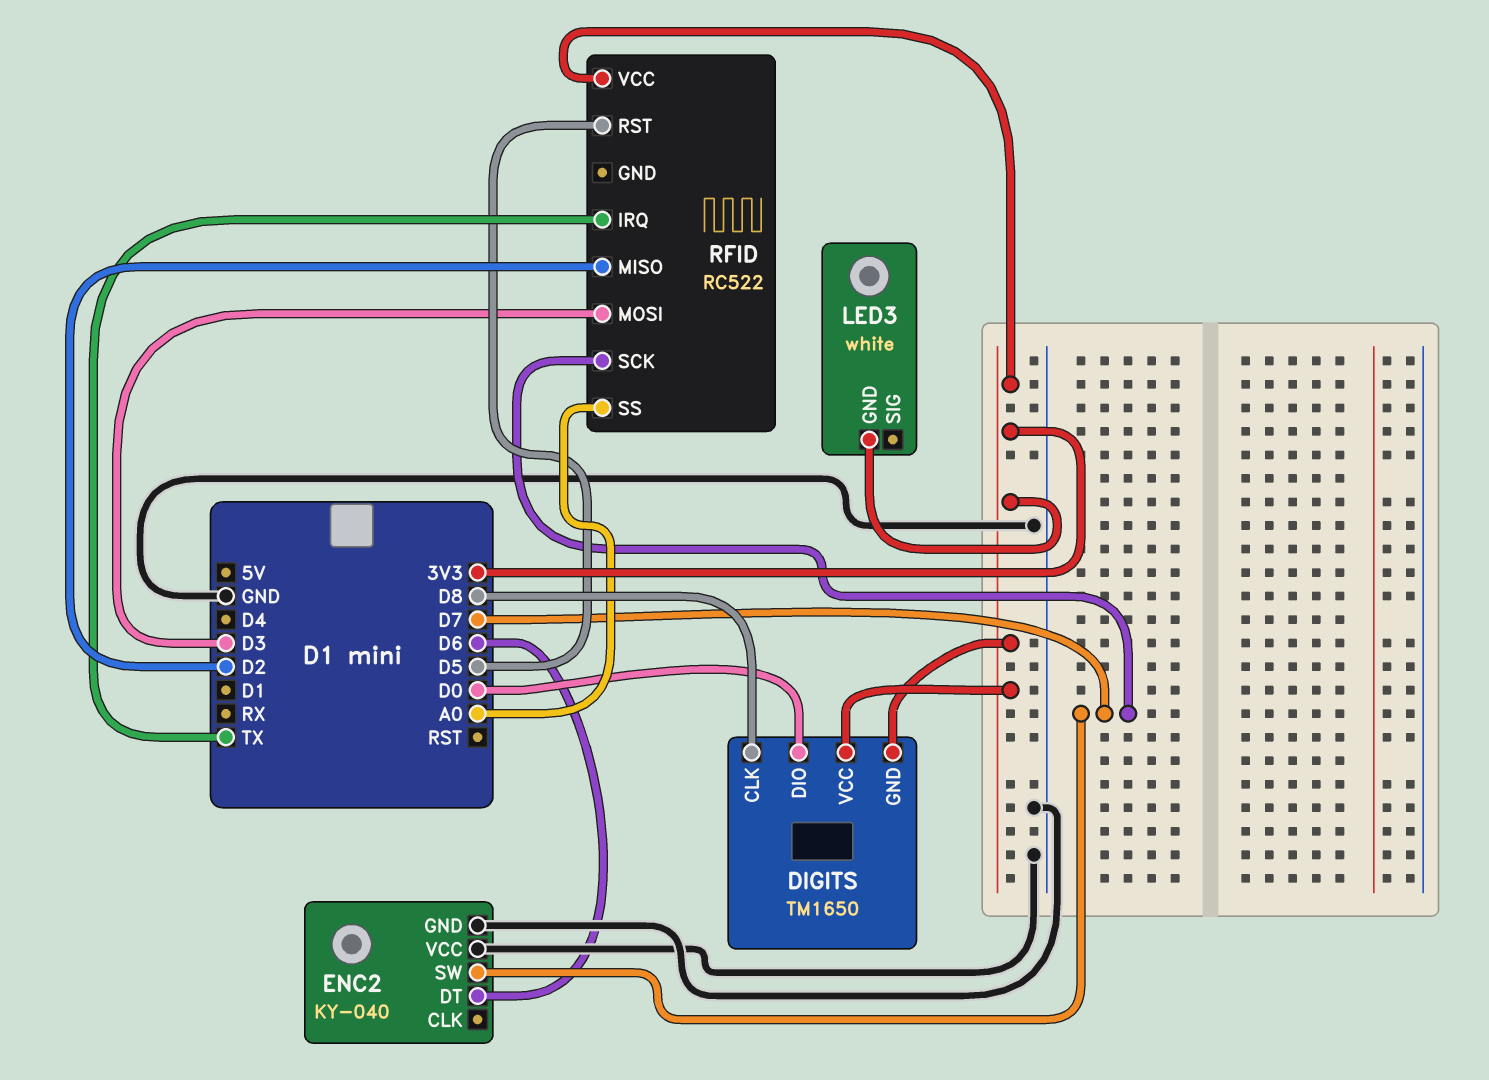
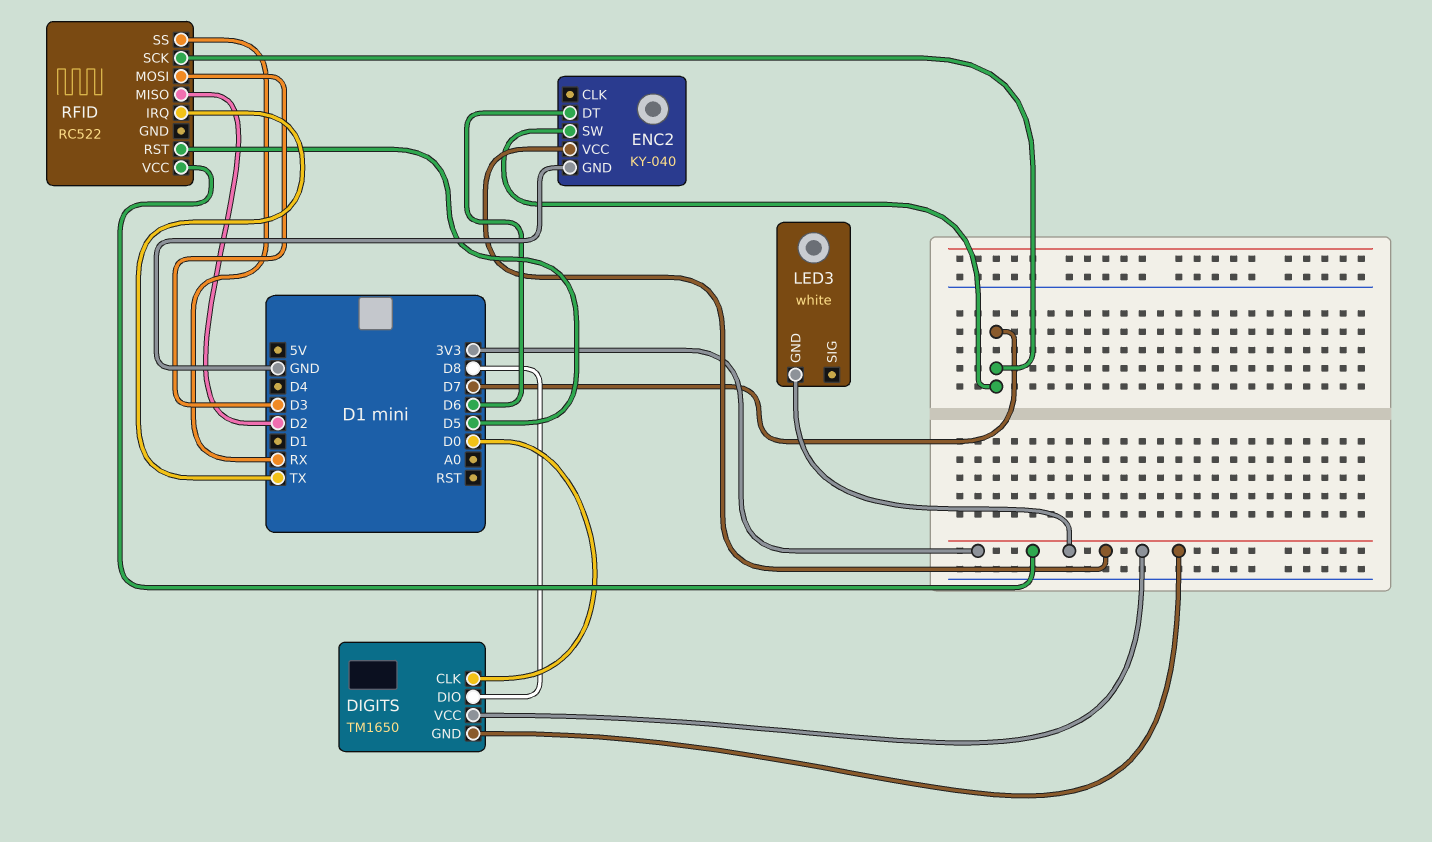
DIGITS pin CLK: D8 -> D0
DIGITS pin DIO: D0 -> D8
ENC2 pin VCC: GND -> 3V3
RFID pin SS: A0 -> RX

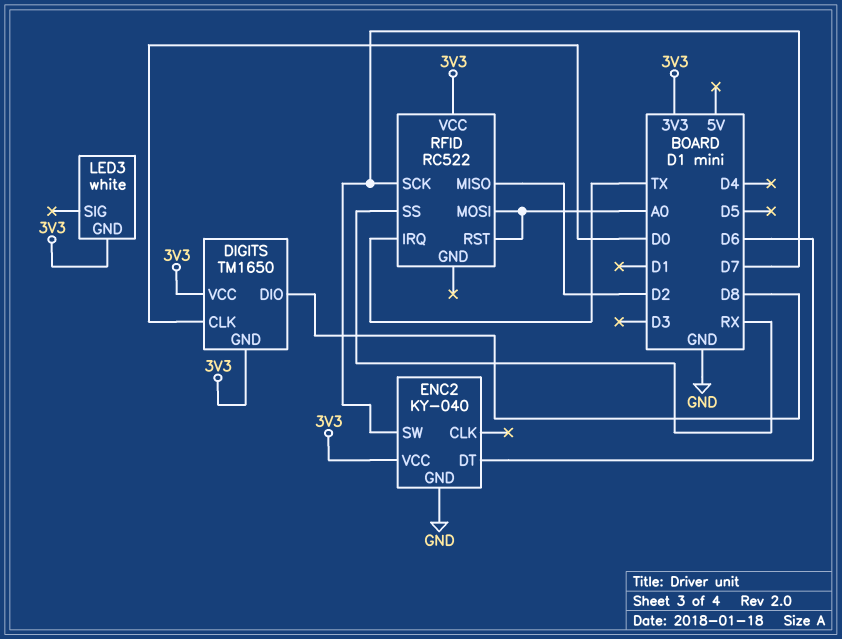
RFID pin MOSI: D3 -> A0
RFID pin RST: D5 -> A0

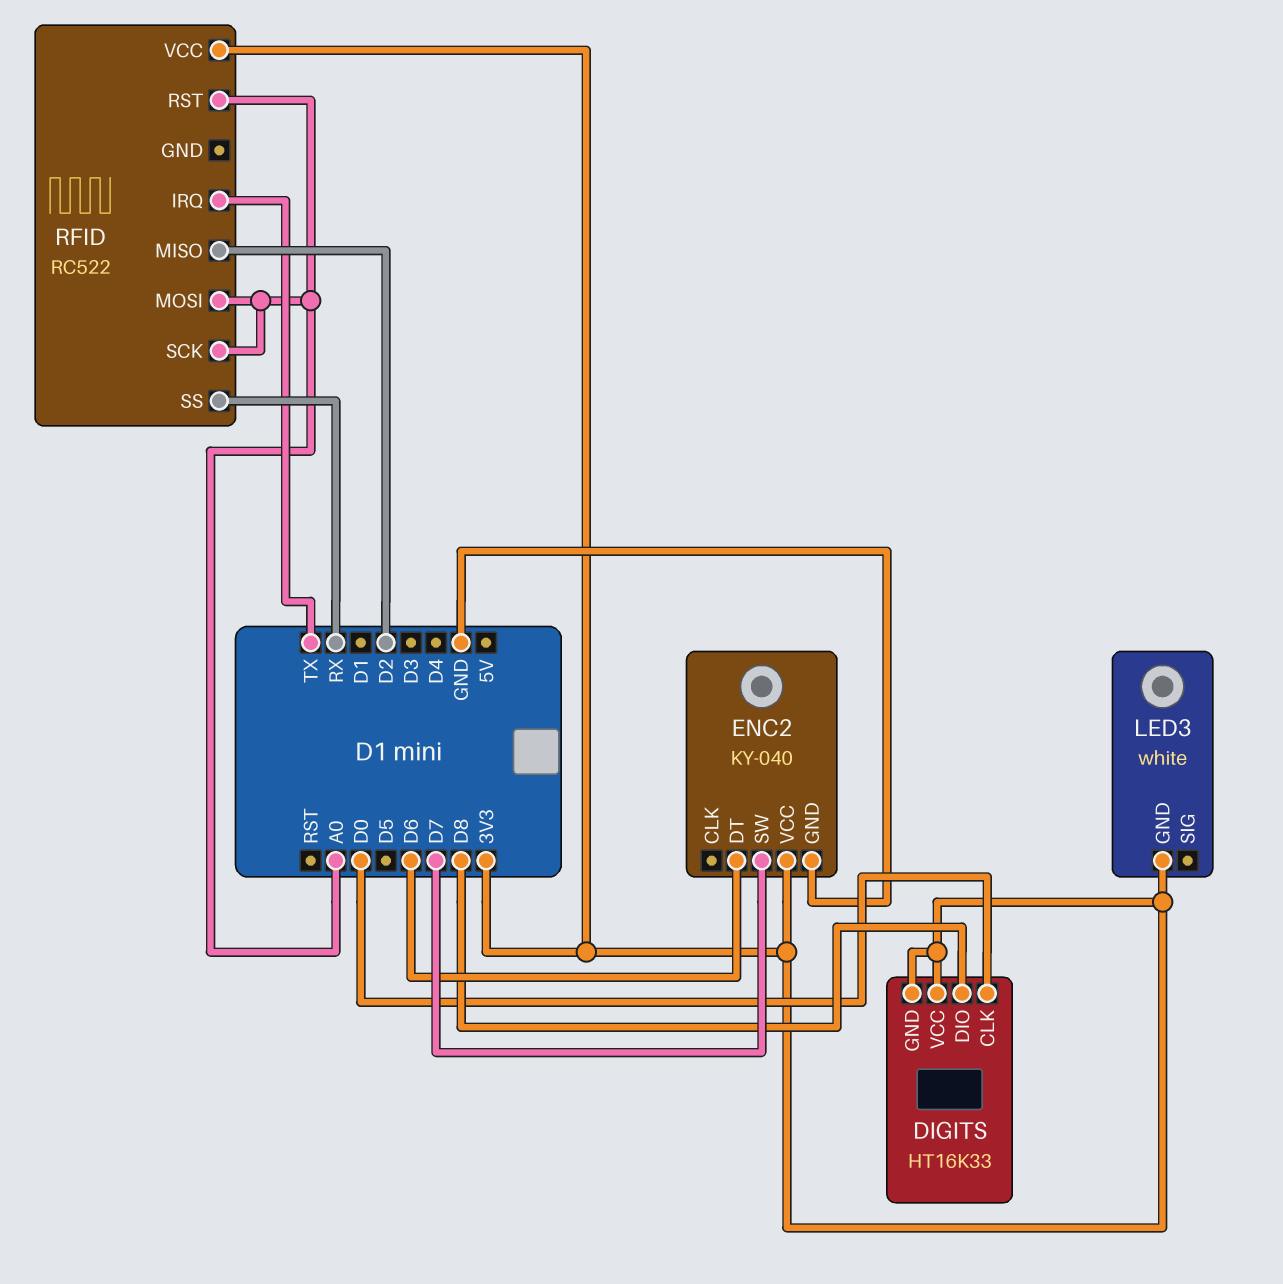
DIGITS: TM1650 -> HT16K33
RFID pin SCK: D7 -> A0

